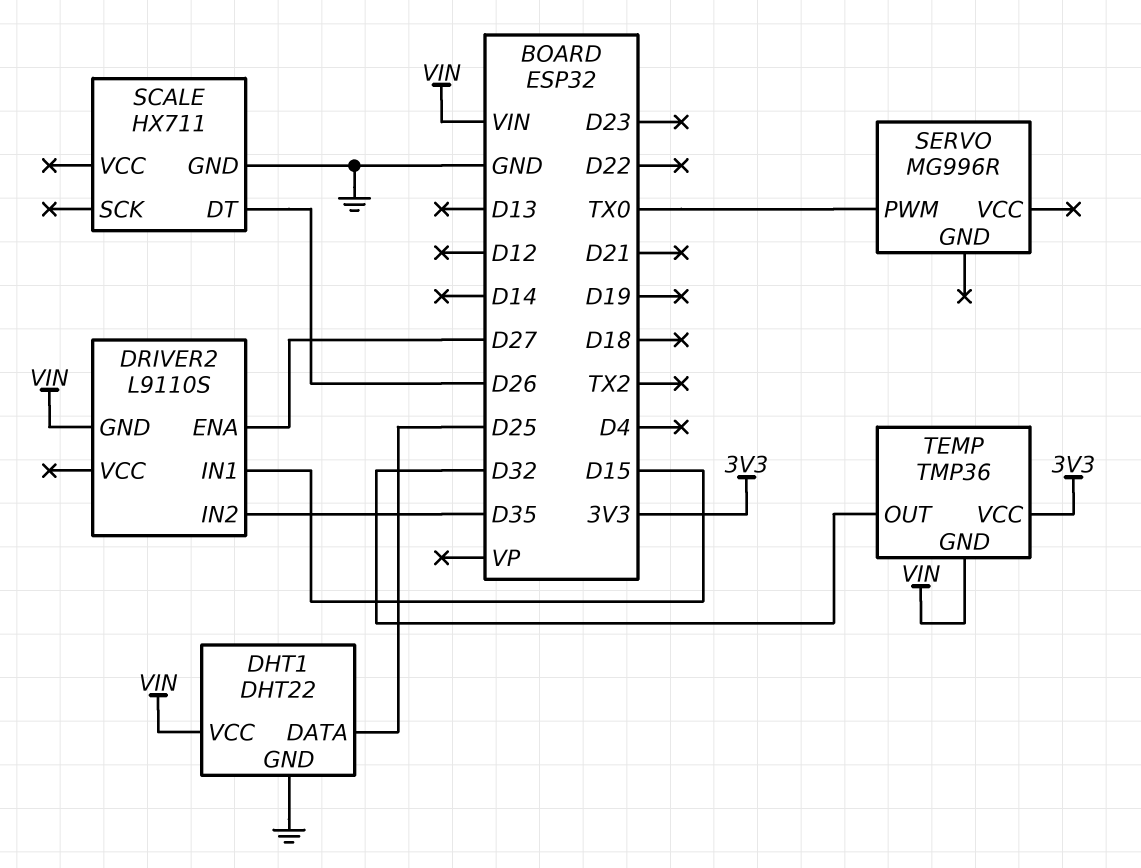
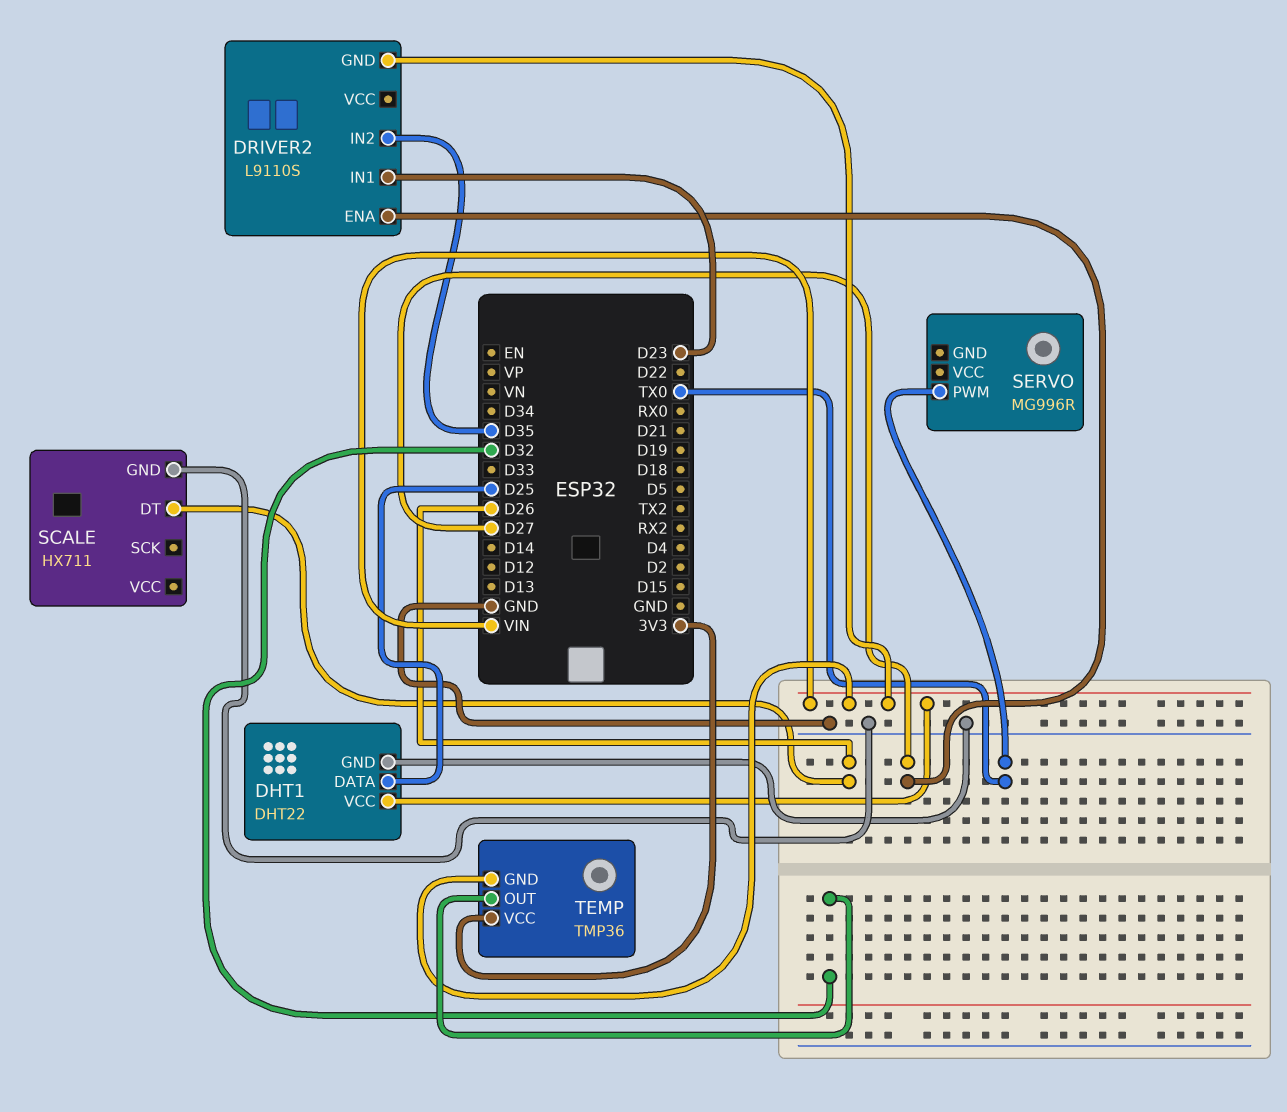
DRIVER2 pin IN1: D15 -> D23

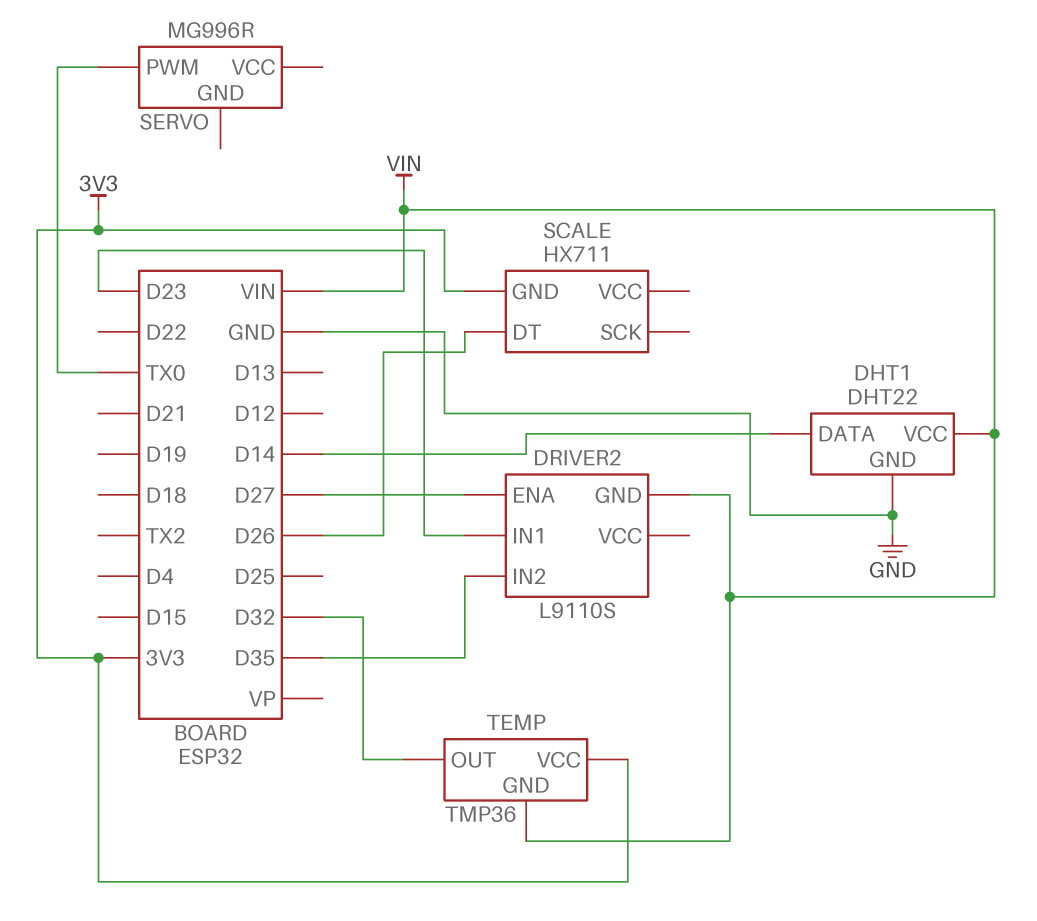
DHT1 pin DATA: D25 -> D14
SCALE pin GND: GND -> 3V3

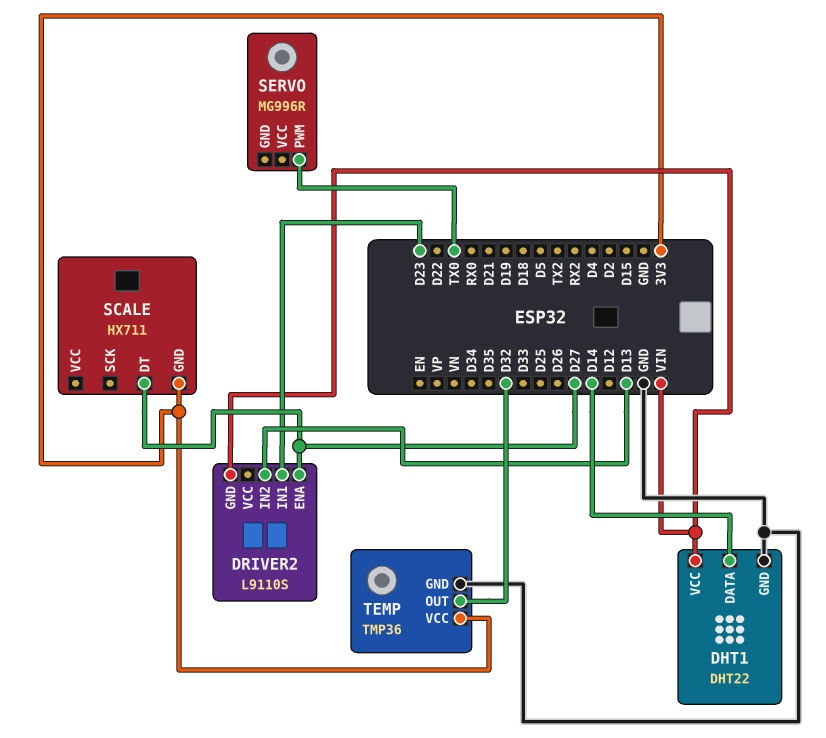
DRIVER2 pin IN2: D35 -> D13
SCALE pin DT: D26 -> D27
TEMP pin GND: VIN -> GND

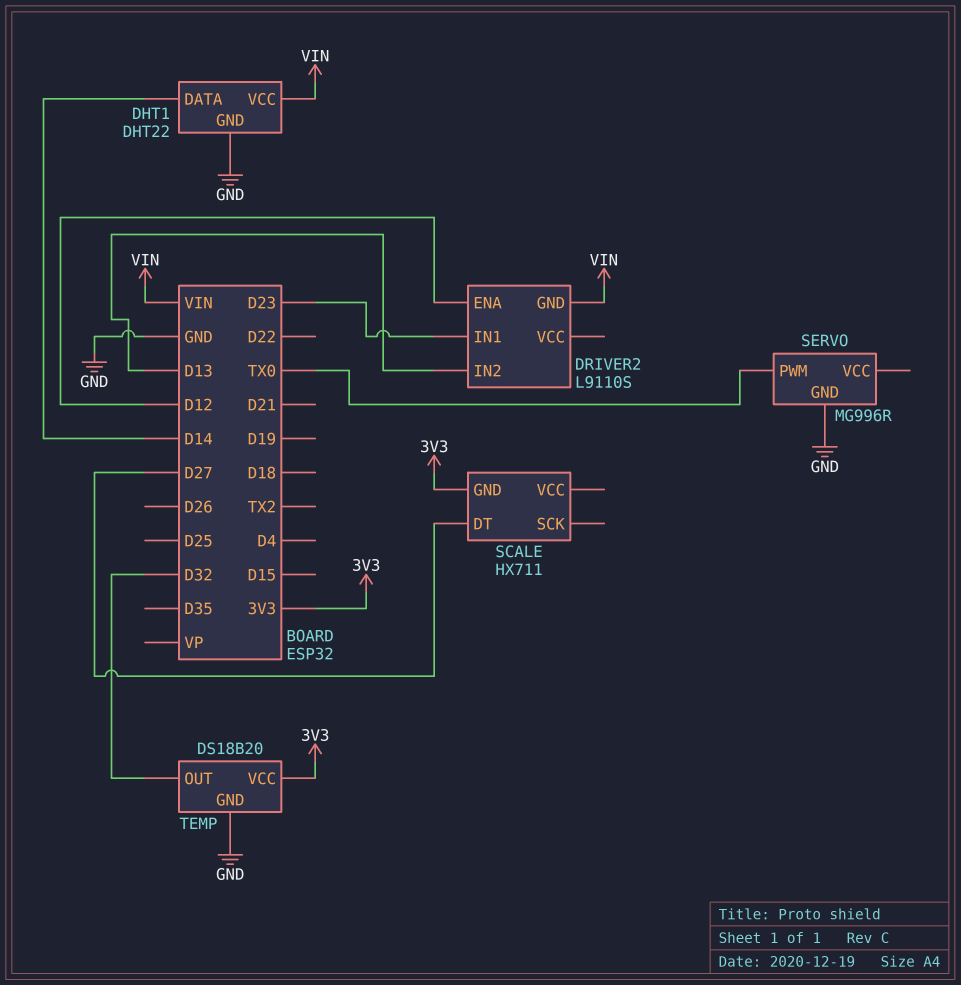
DRIVER2 pin ENA: D27 -> D12
SERVO pin GND: none -> GND
TEMP: TMP36 -> DS18B20

